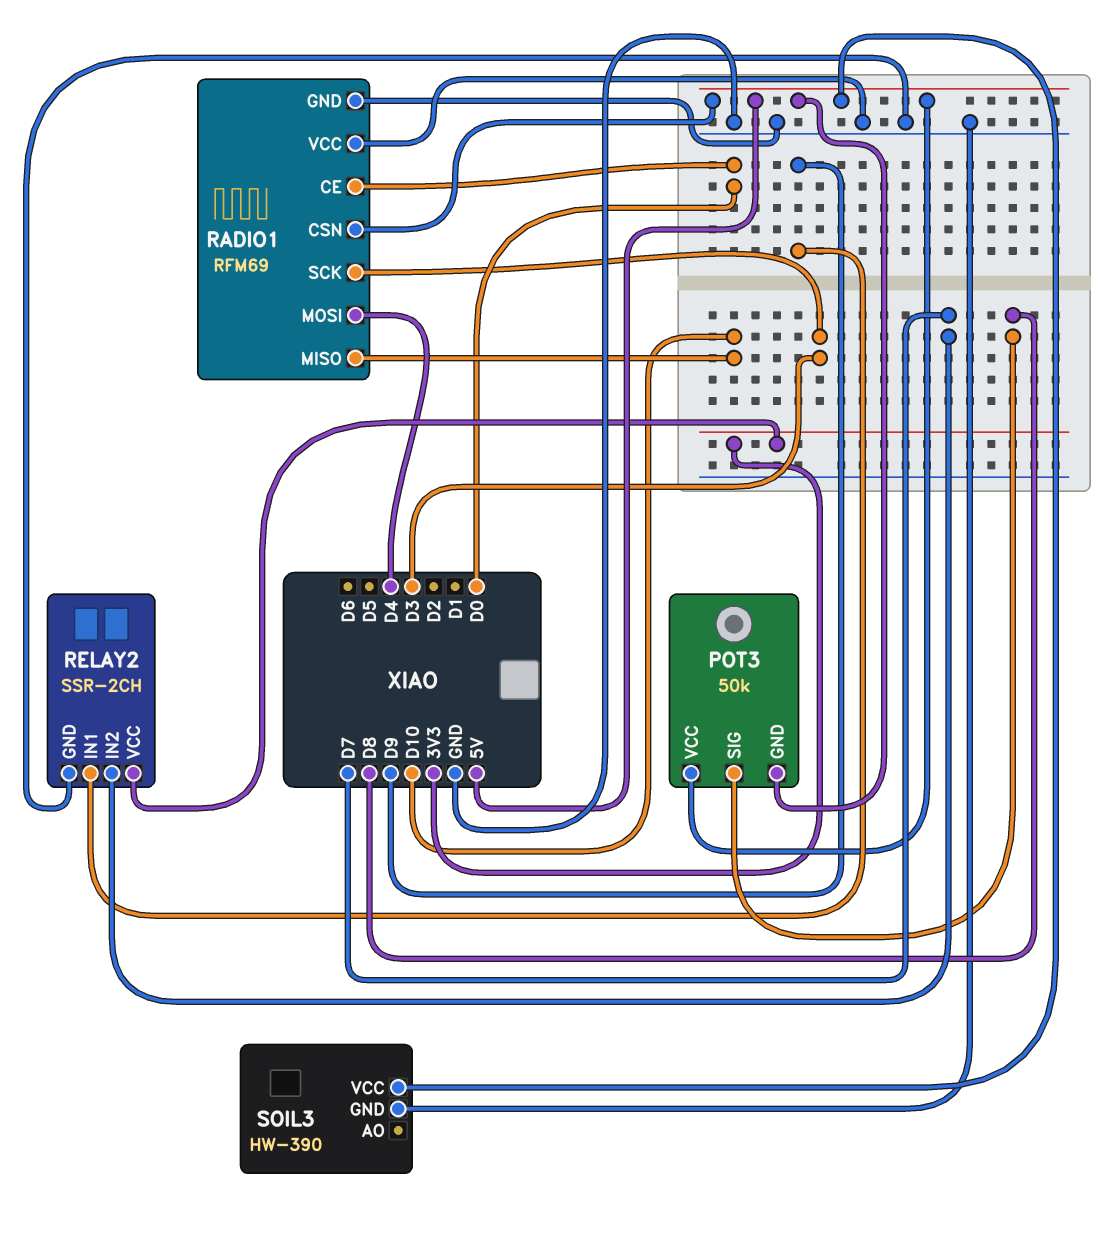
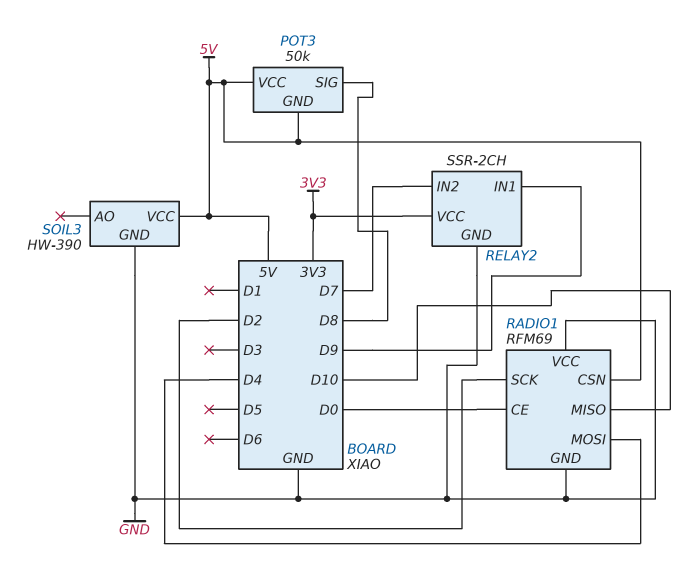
RADIO1 pin SCK: D3 -> D2

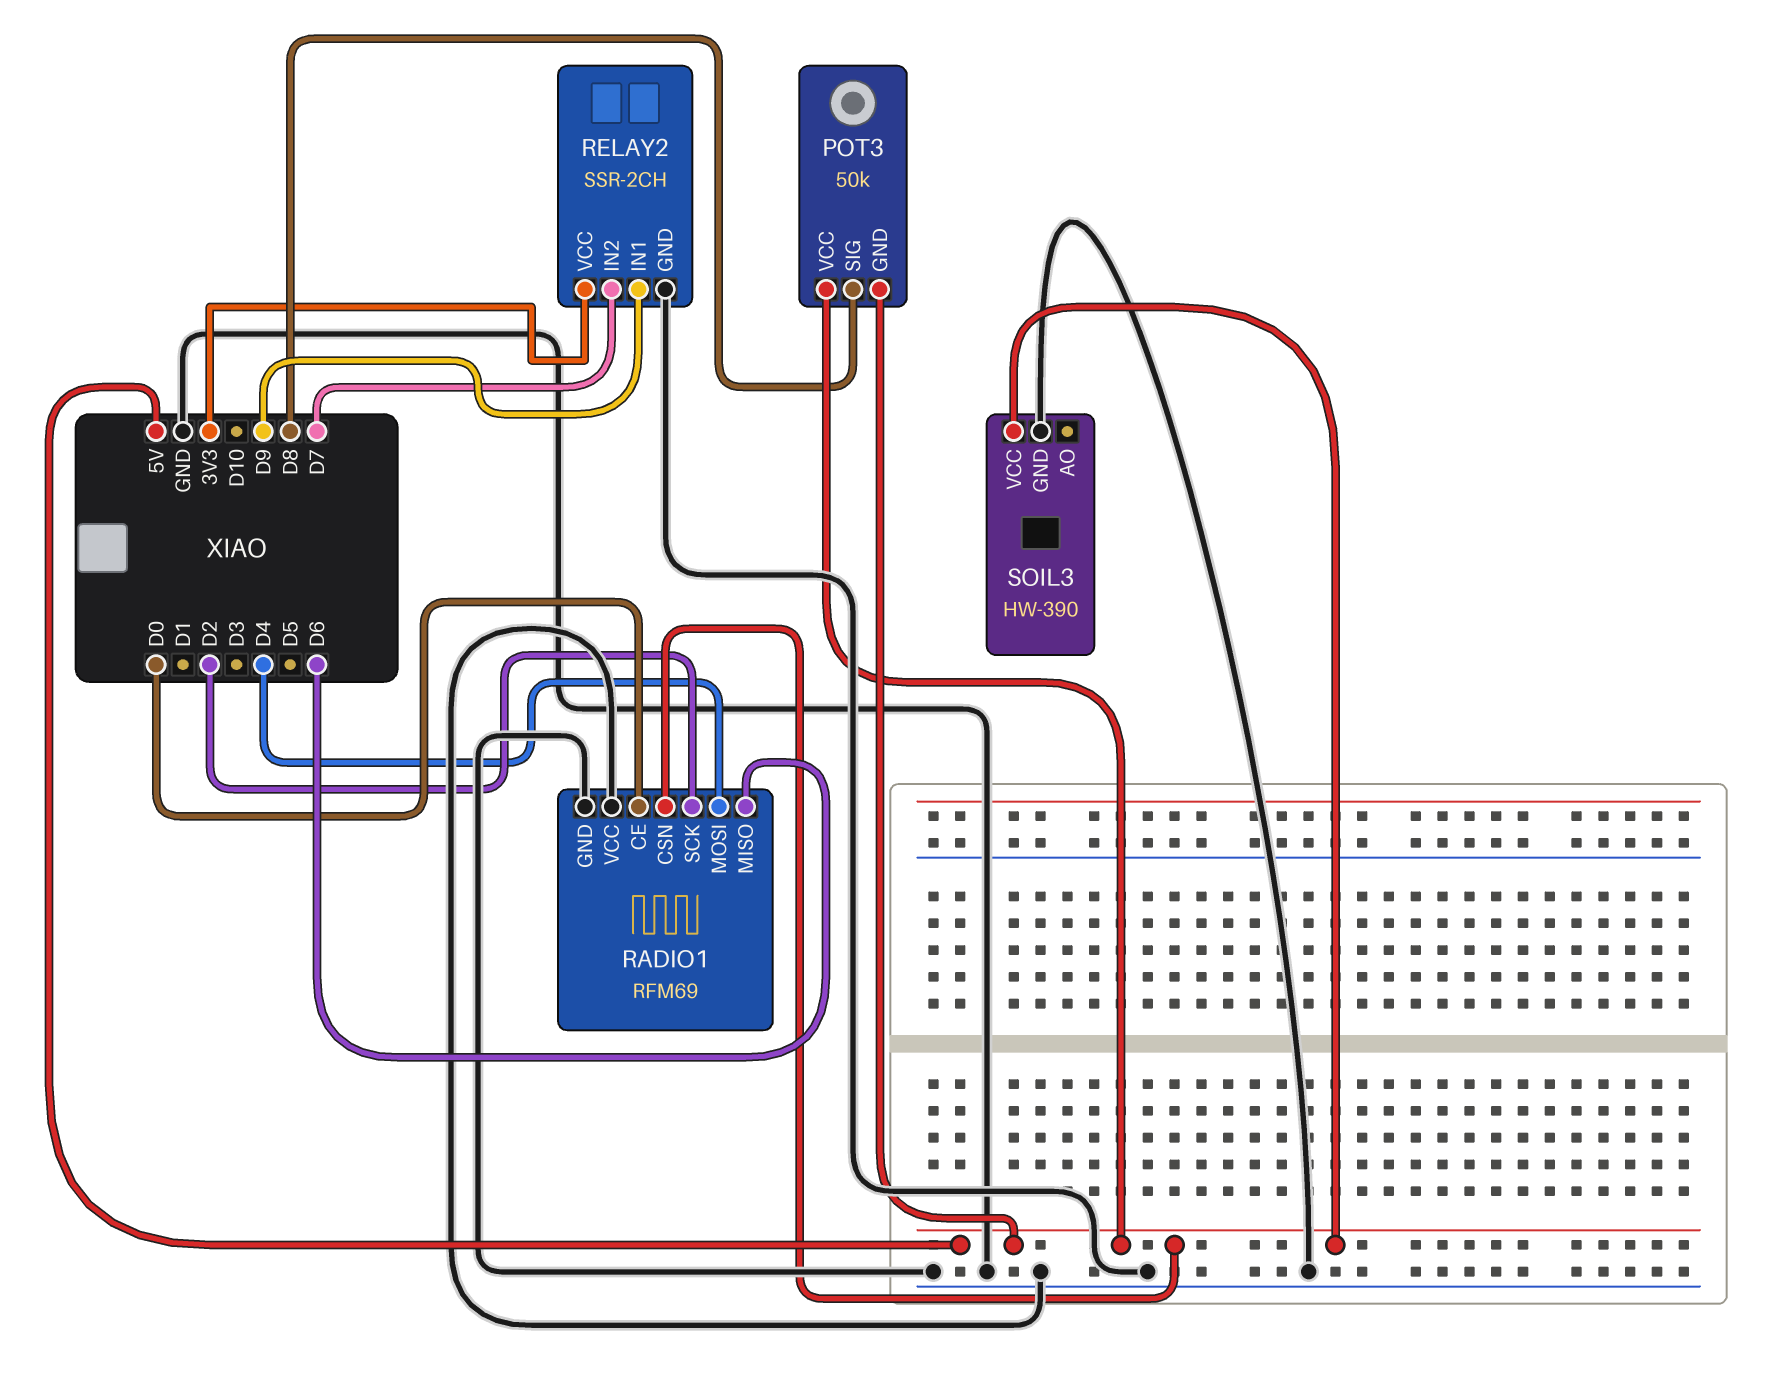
RADIO1 pin MISO: D10 -> D6

